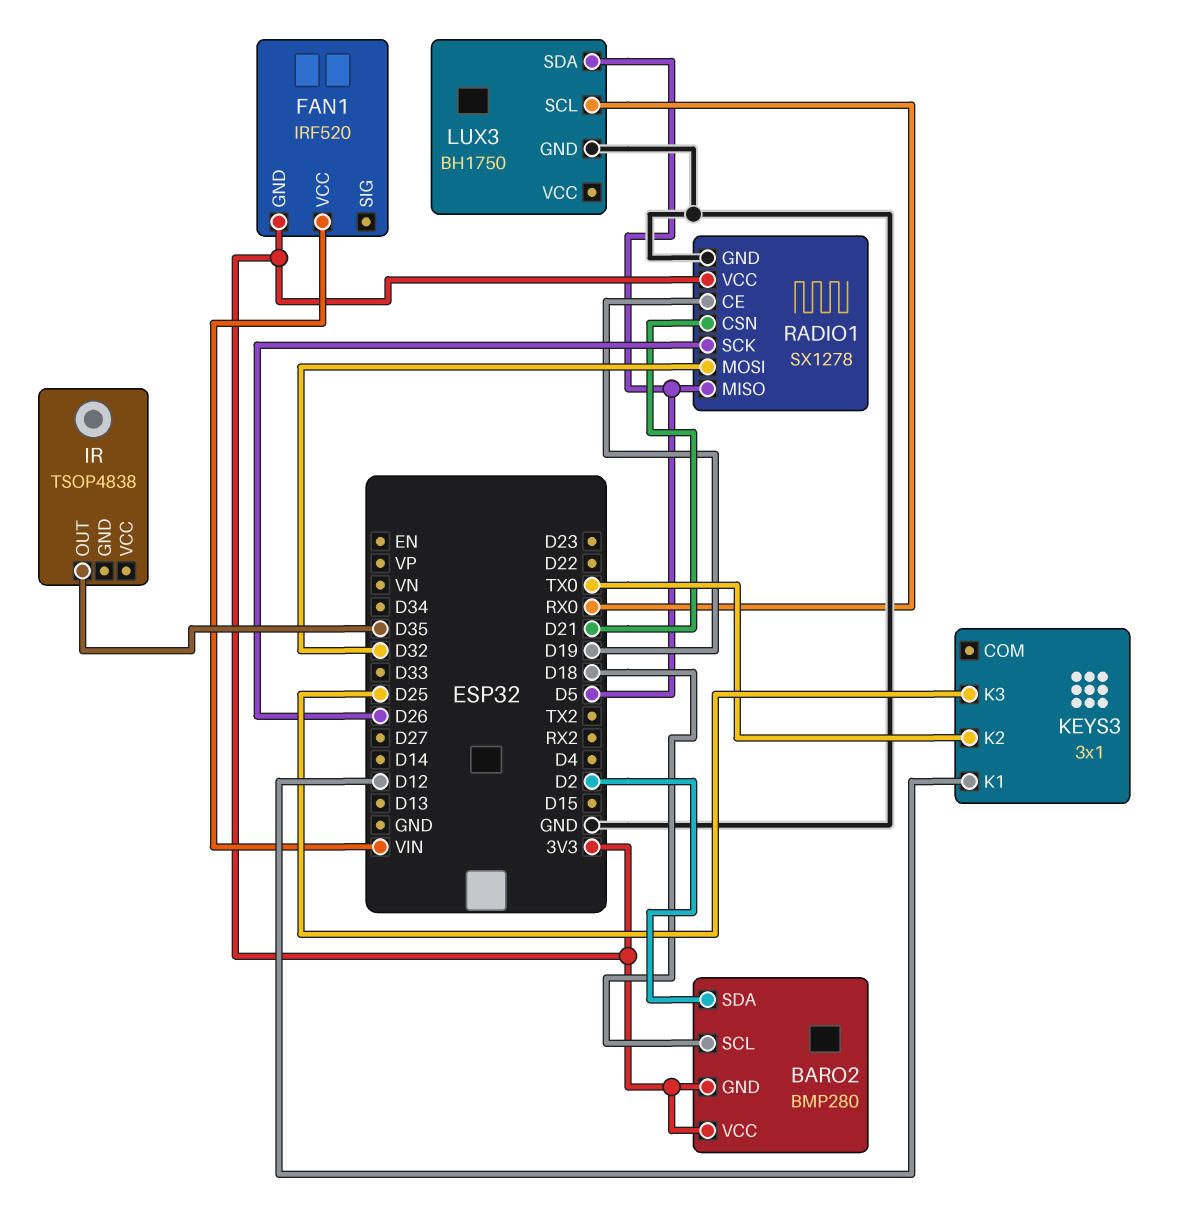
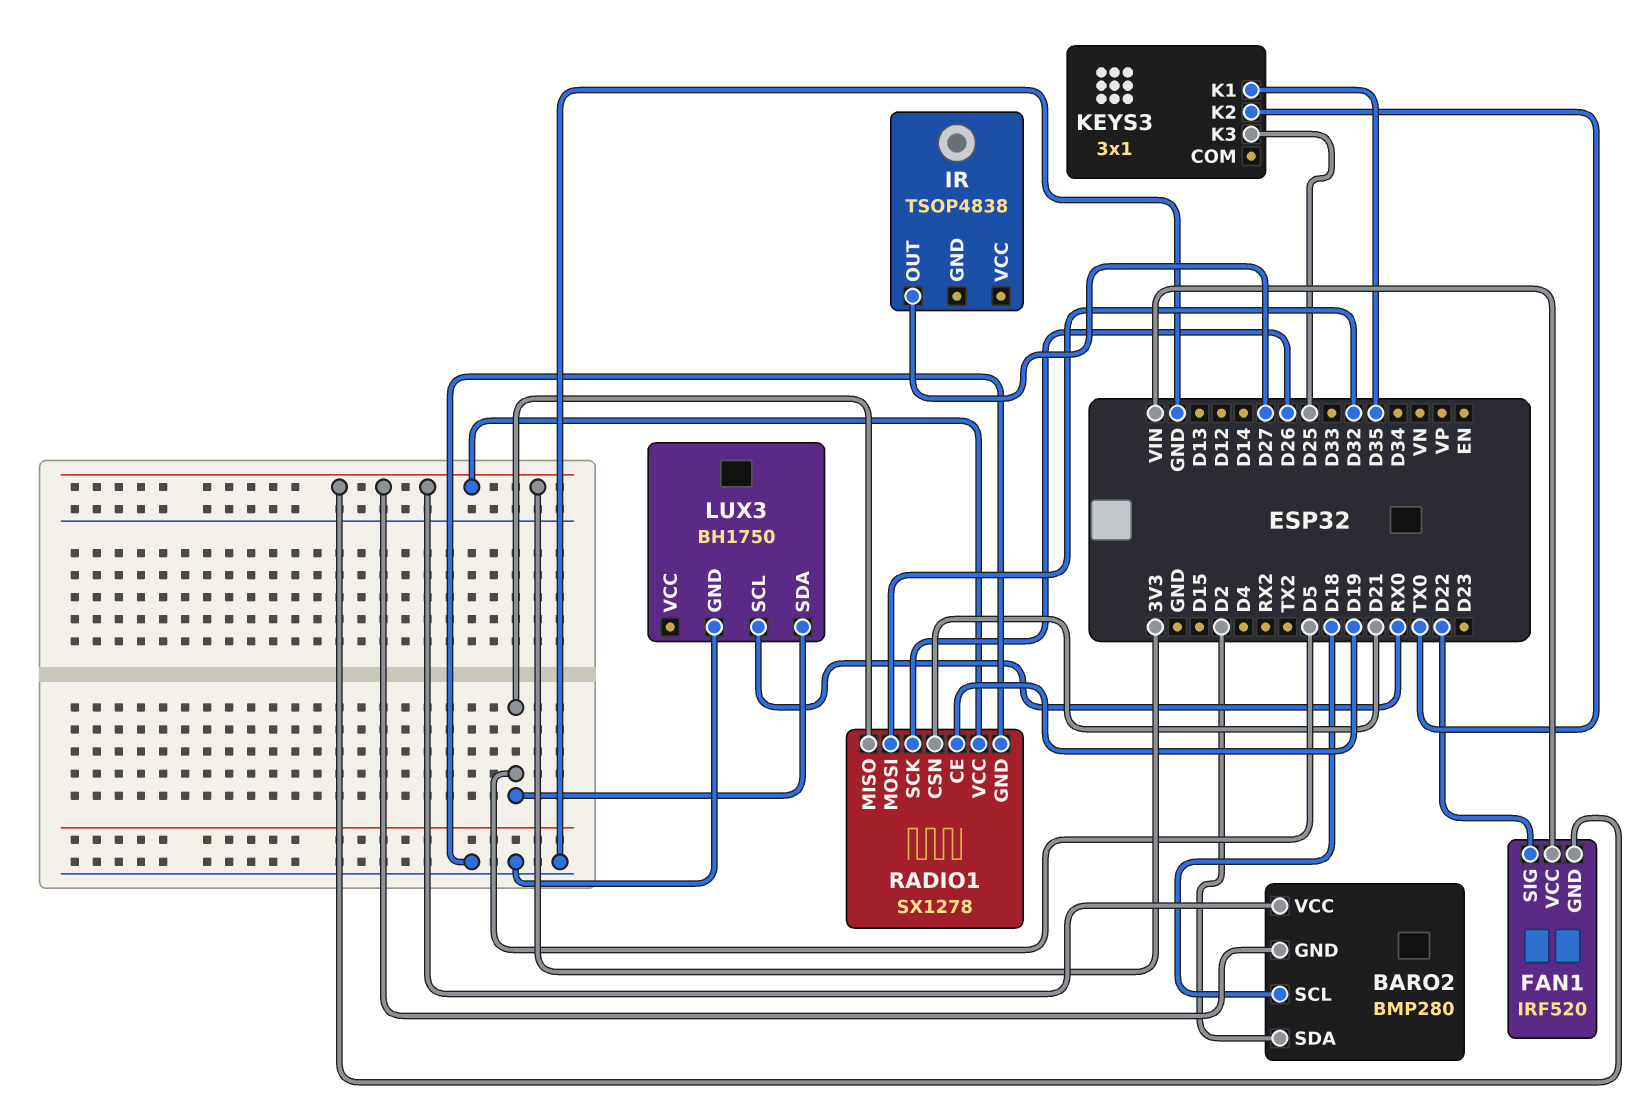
FAN1 pin SIG: none -> D22
IR pin OUT: D35 -> D27
KEYS3 pin K1: D12 -> D35

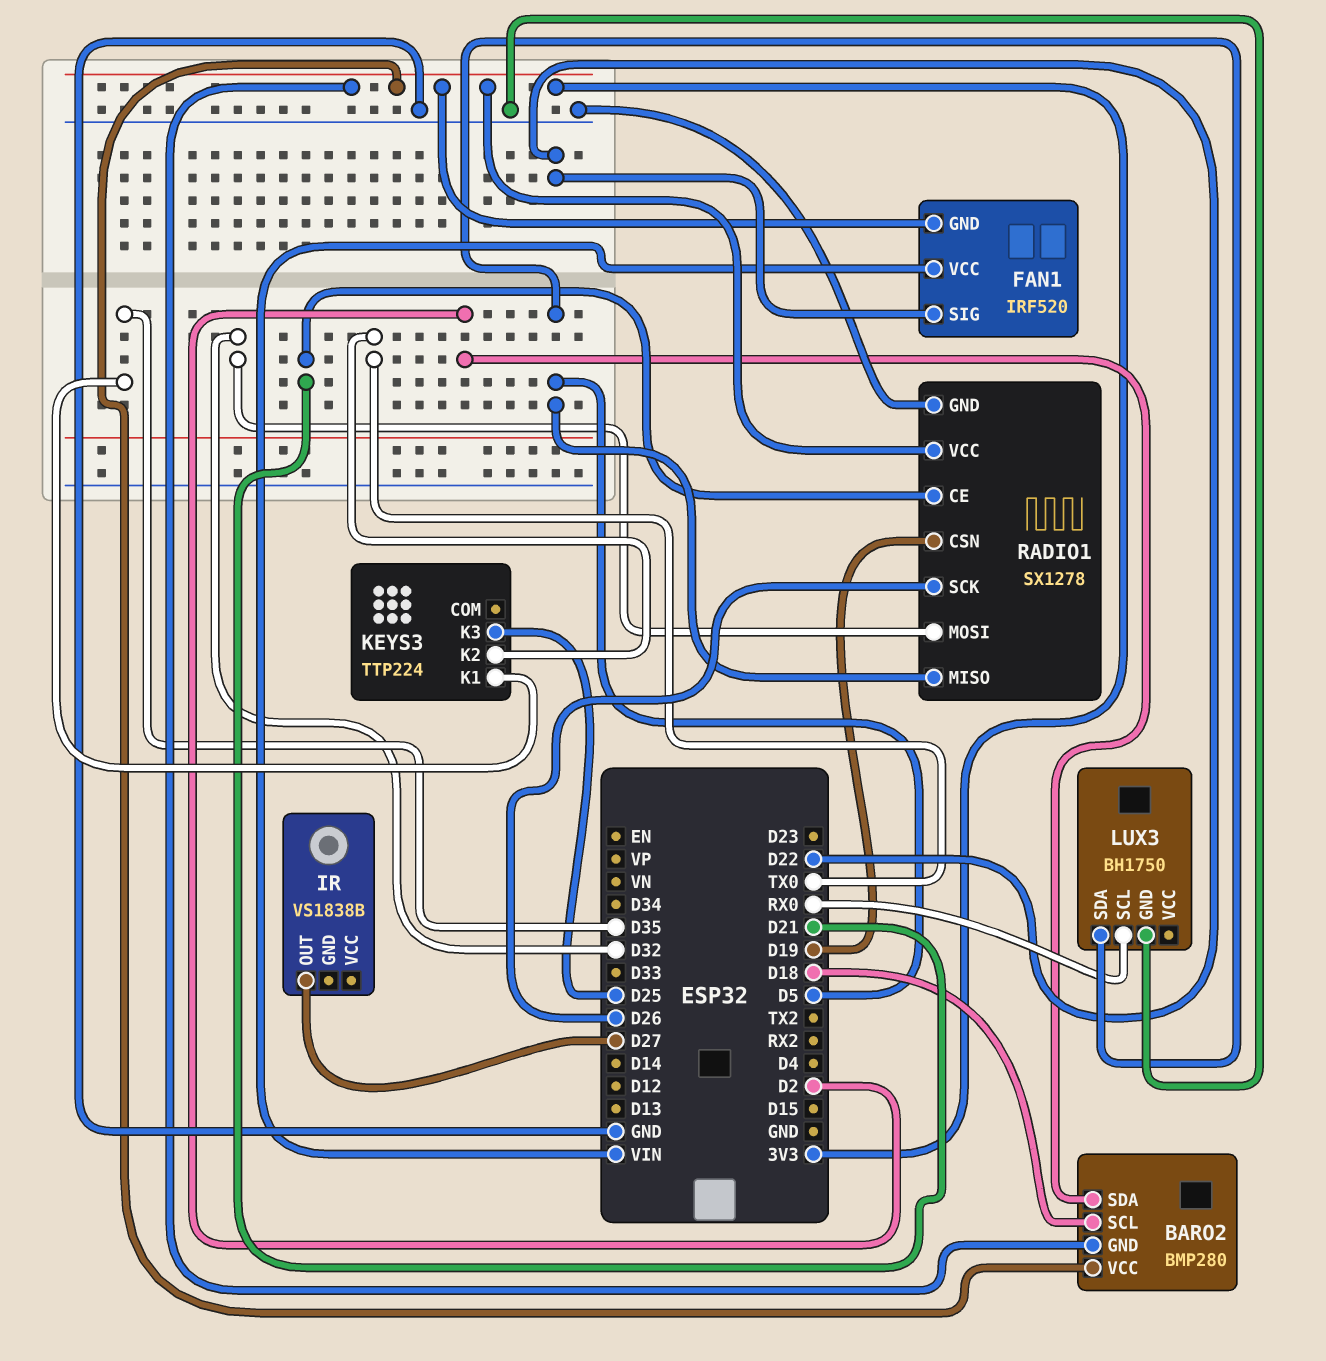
IR: TSOP4838 -> VS1838B
KEYS3: 3x1 -> TTP224
RADIO1 pin CE: D19 -> D21
RADIO1 pin CSN: D21 -> D19

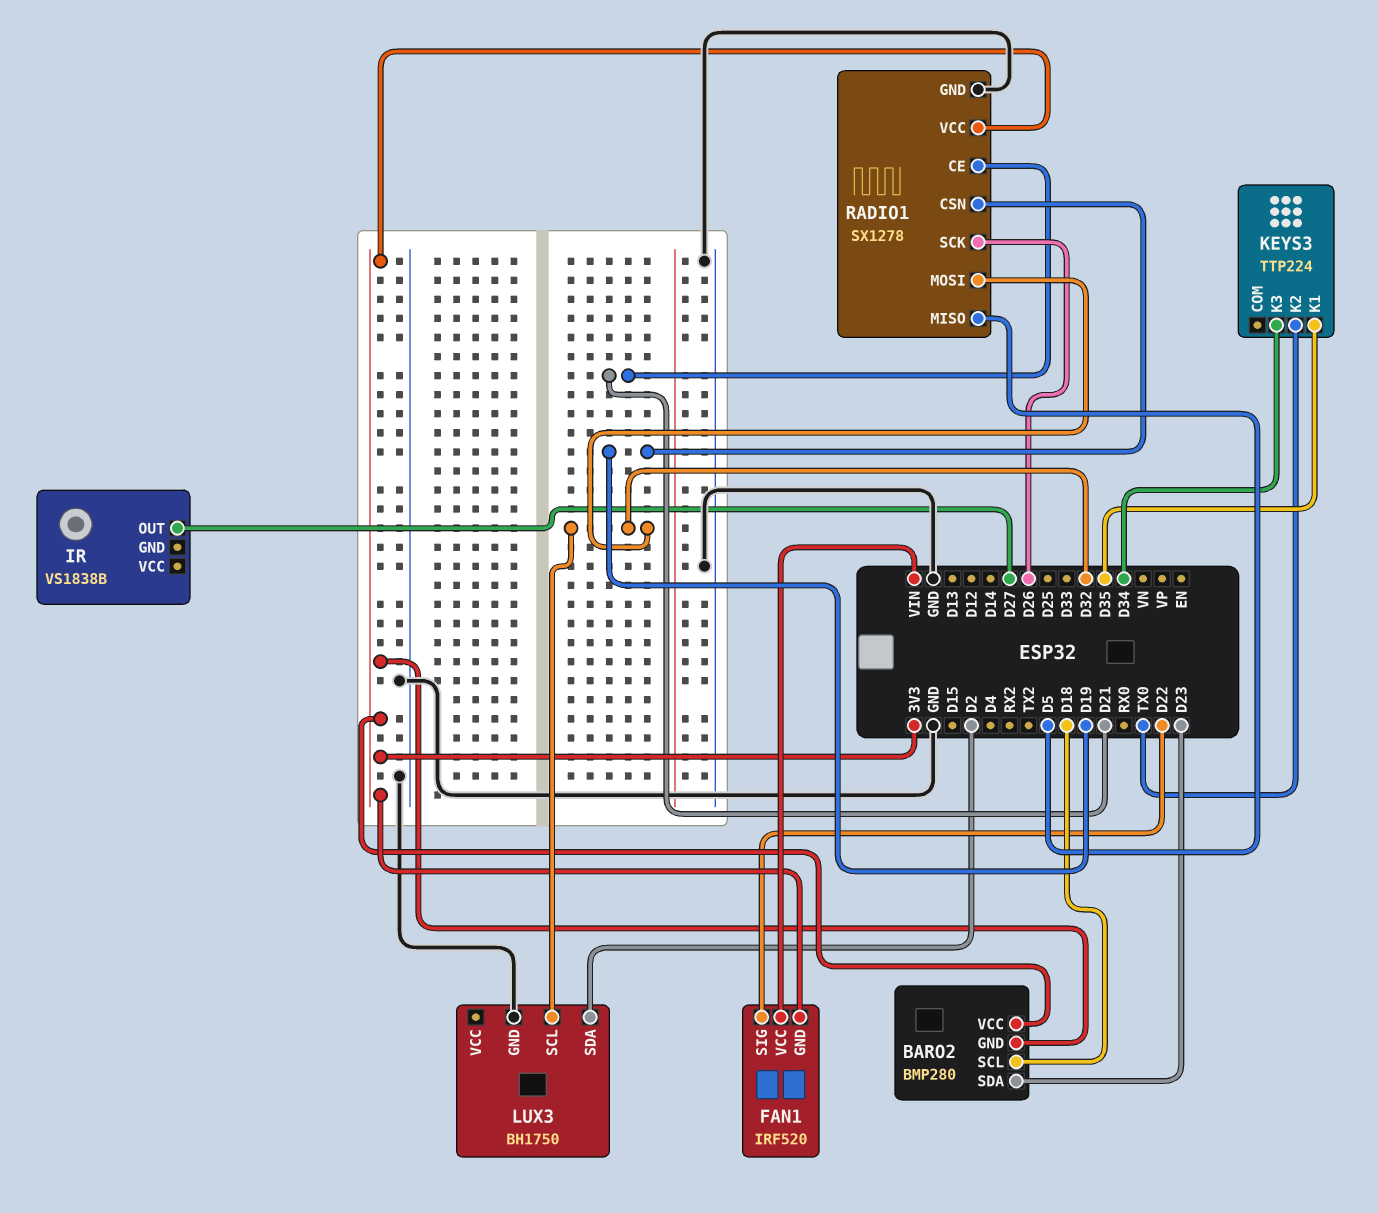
BARO2 pin SDA: D2 -> D23
KEYS3 pin K3: D25 -> D34
LUX3 pin SCL: RX0 -> D32
LUX3 pin SDA: D5 -> D2

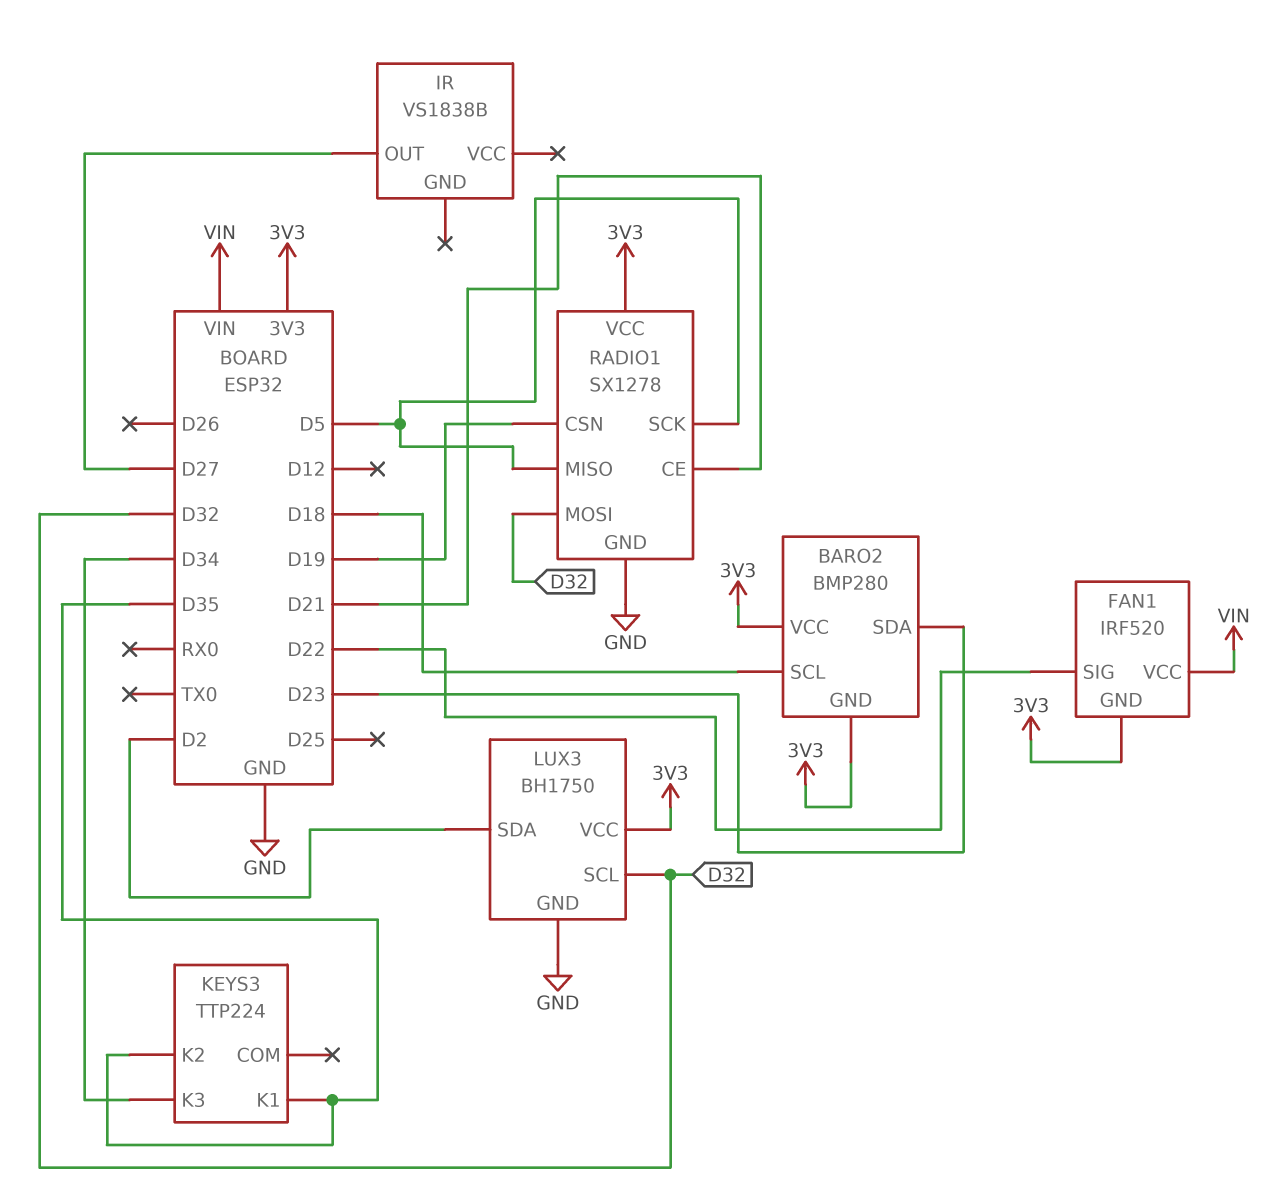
KEYS3 pin K2: TX0 -> D35
LUX3 pin VCC: none -> 3V3
RADIO1 pin SCK: D26 -> D5

